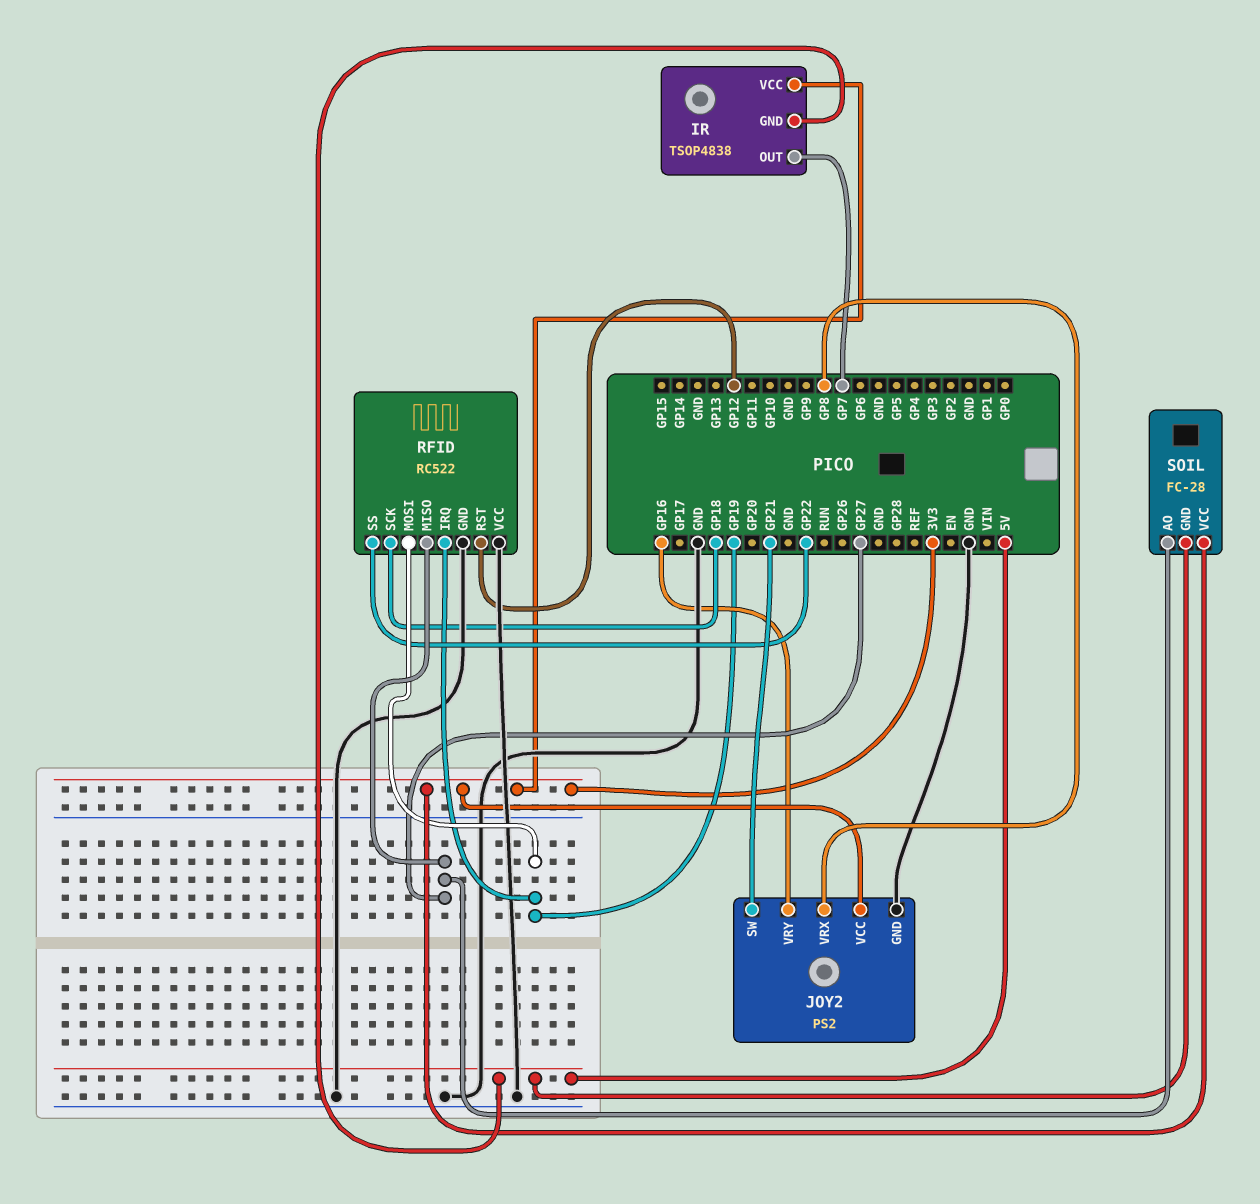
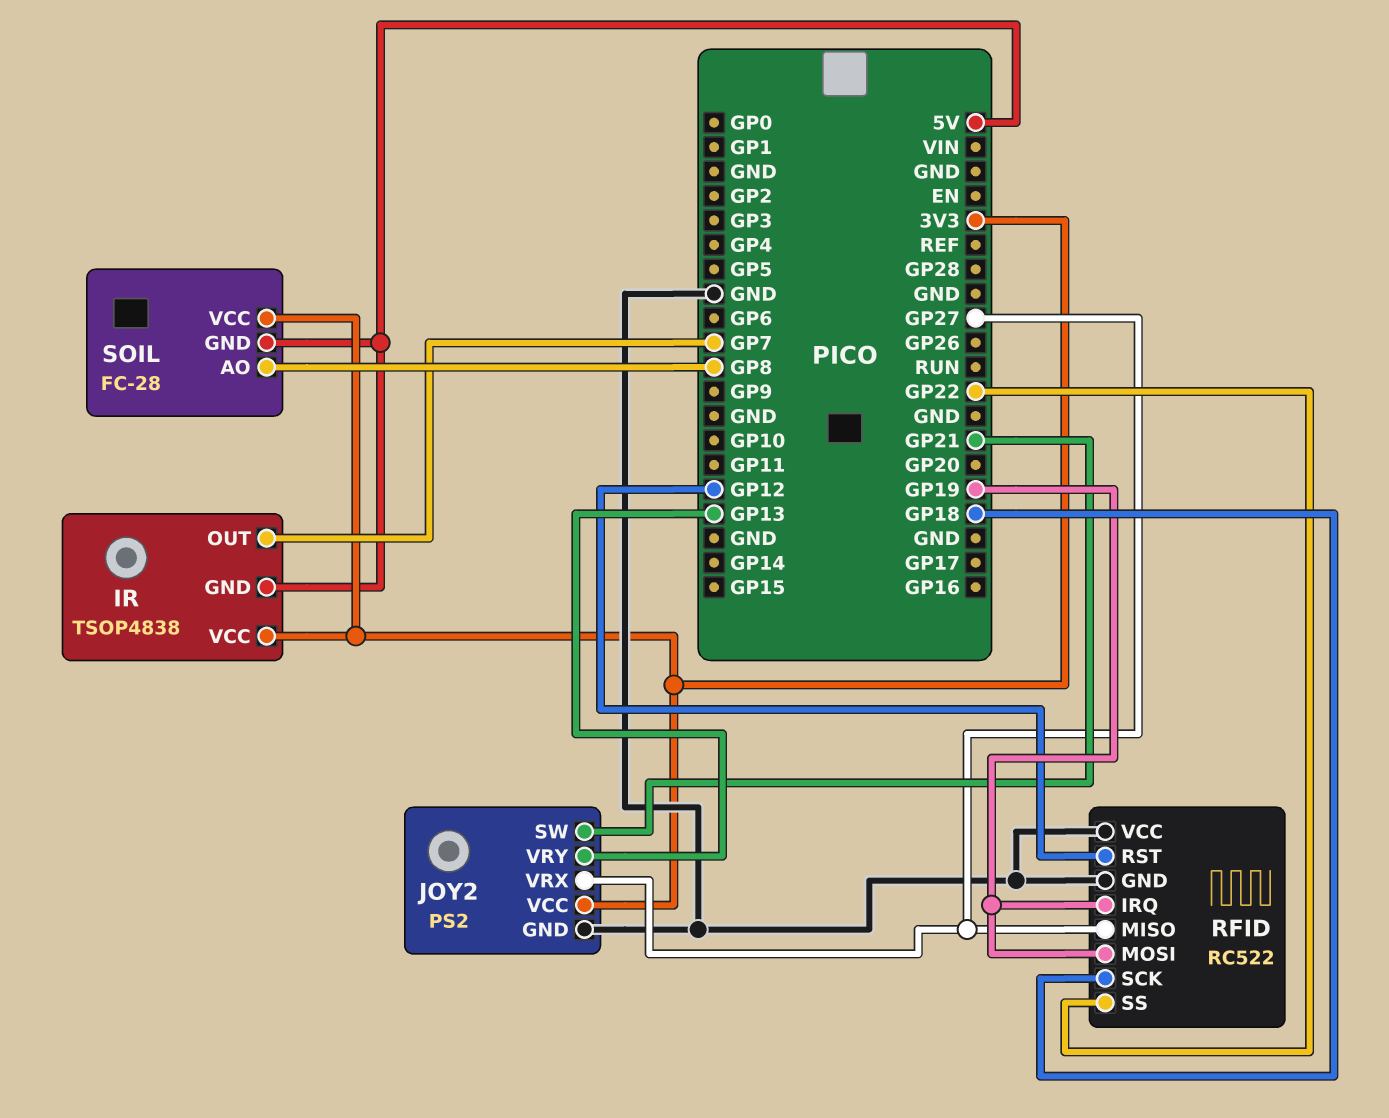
JOY2 pin VRX: GP8 -> GP27
JOY2 pin VRY: GP16 -> GP13
SOIL pin AO: GP27 -> GP8

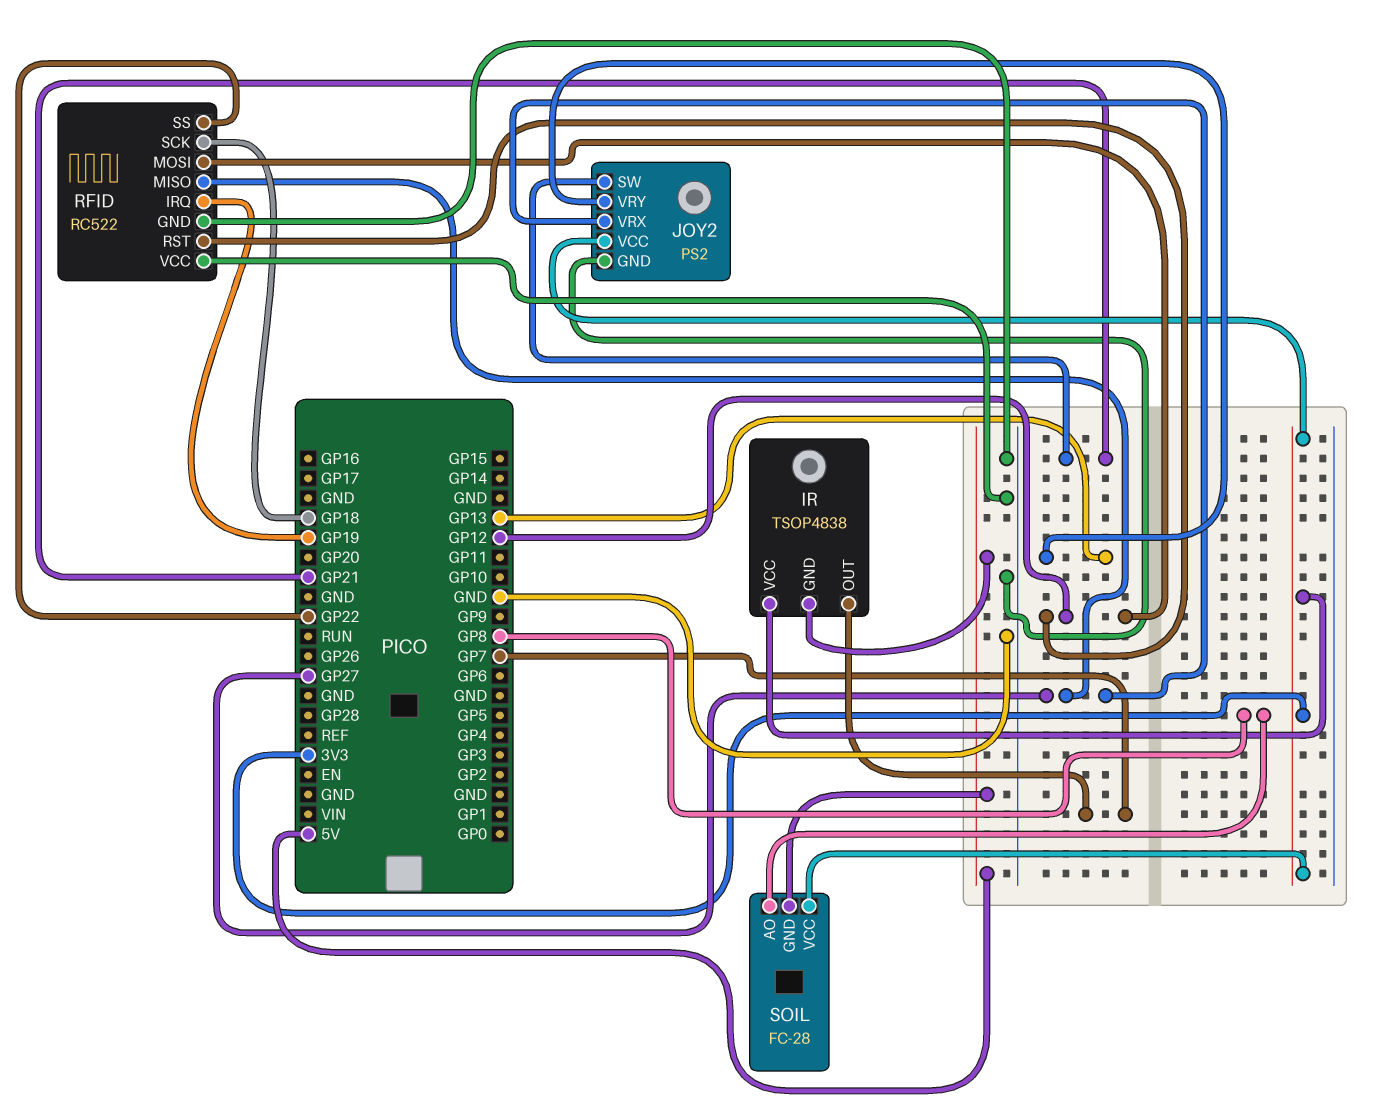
RFID pin MOSI: GP19 -> GP12

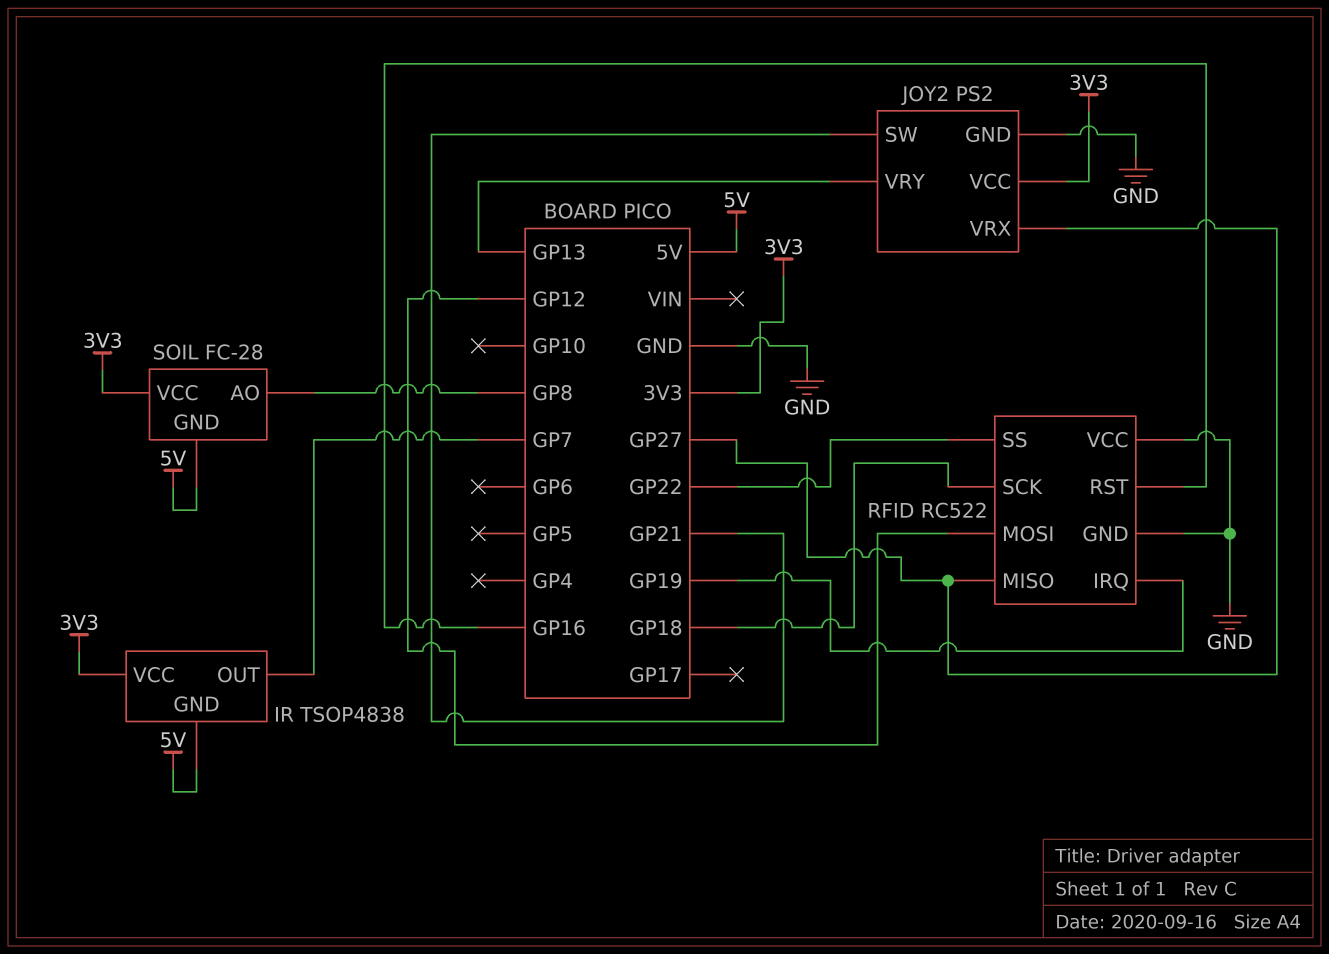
RFID pin RST: GP12 -> GP16

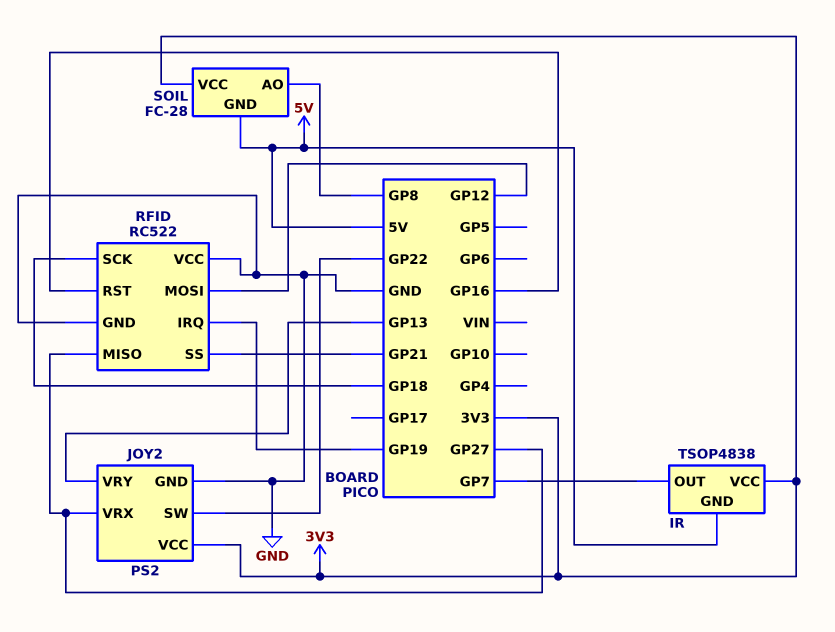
JOY2 pin SW: GP21 -> GP22
RFID pin SS: GP22 -> GP21

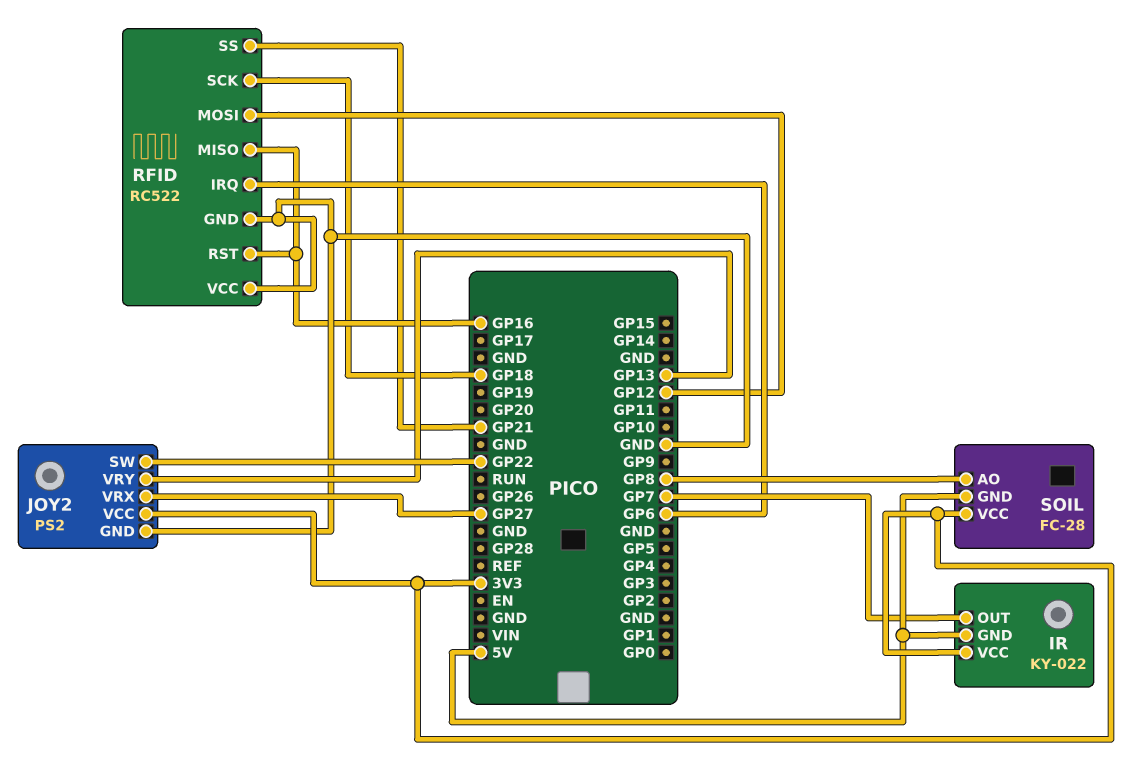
IR: TSOP4838 -> KY-022
RFID pin IRQ: GP19 -> GP6
RFID pin MISO: GP27 -> GP16

